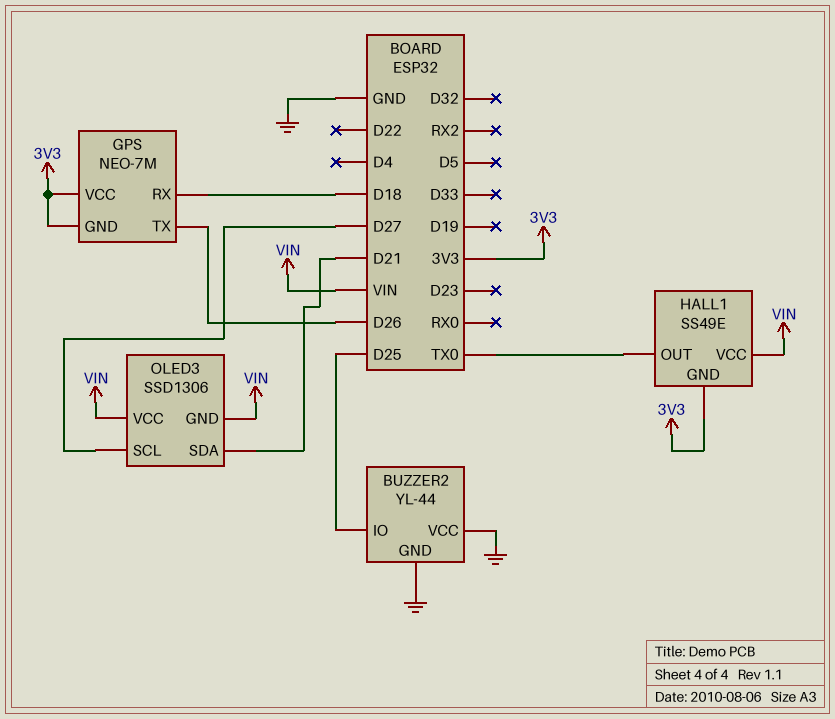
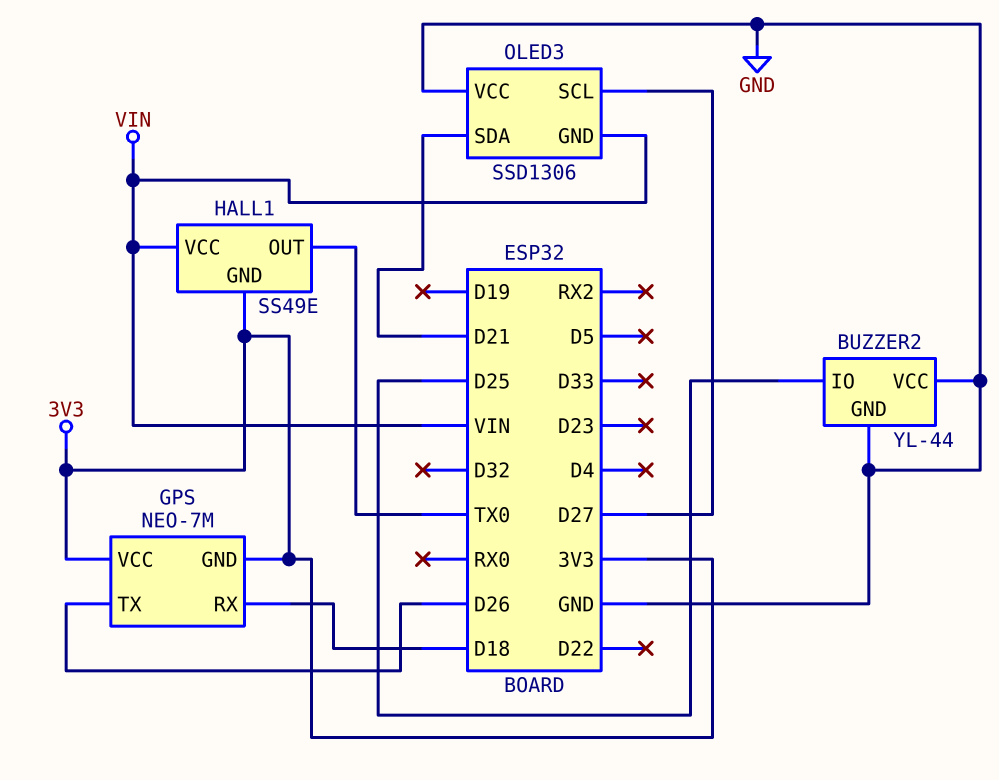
OLED3 pin VCC: VIN -> GND

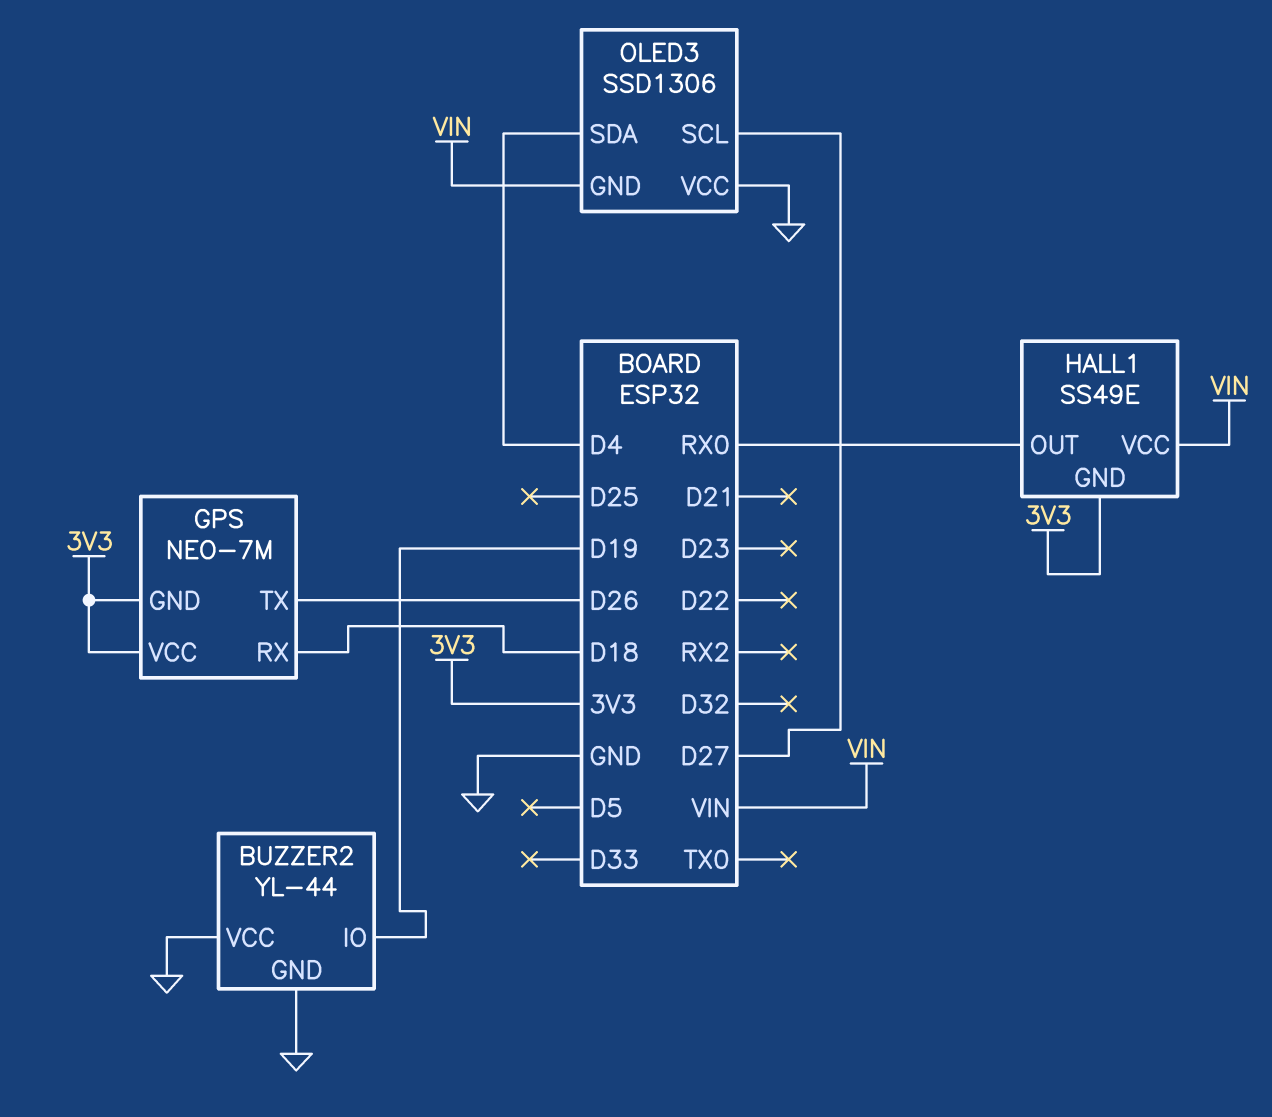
BUZZER2 pin IO: D25 -> D19
HALL1 pin OUT: TX0 -> RX0
OLED3 pin SDA: D21 -> D4

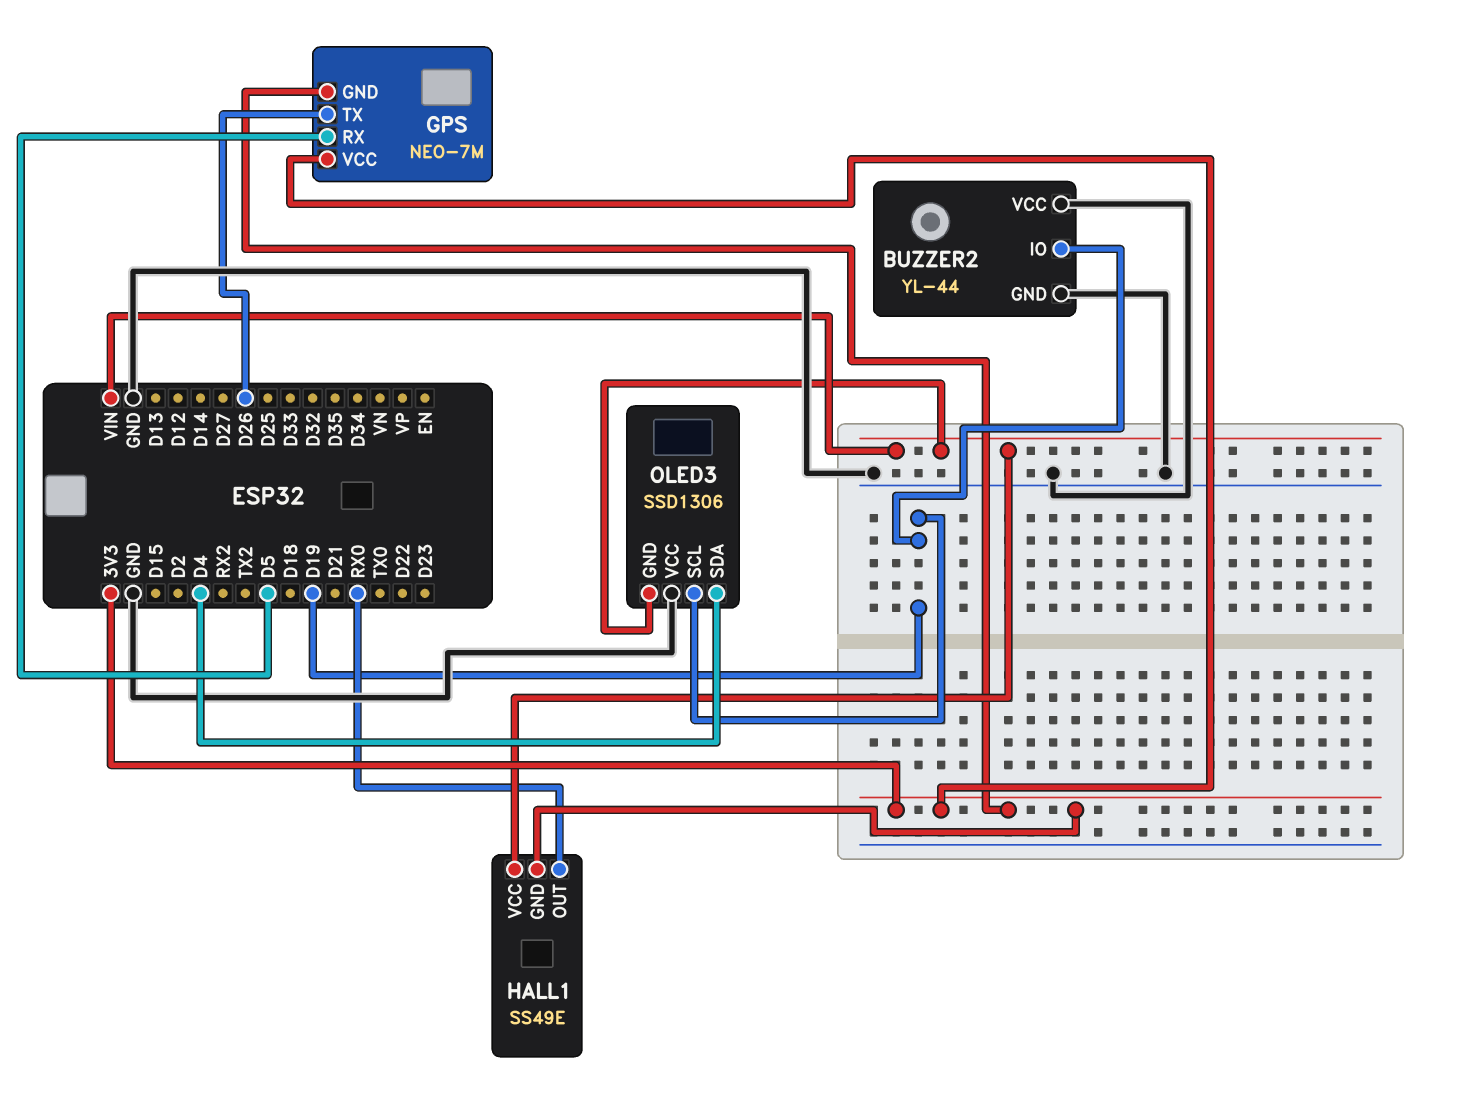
GPS pin RX: D18 -> D5
OLED3 pin SCL: D27 -> D19

